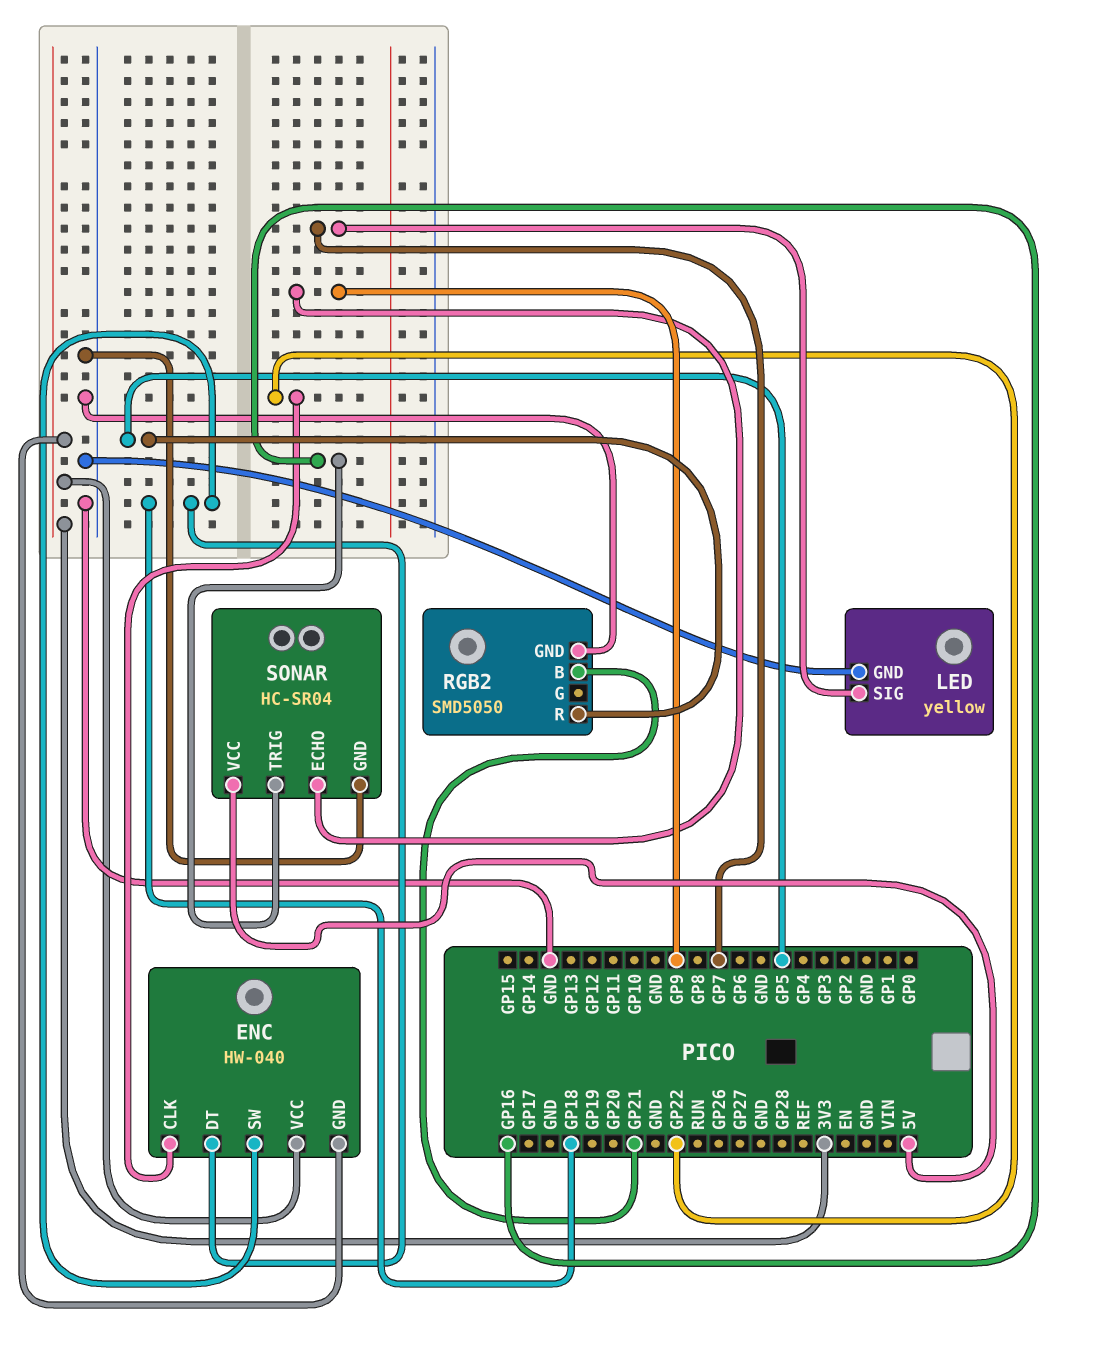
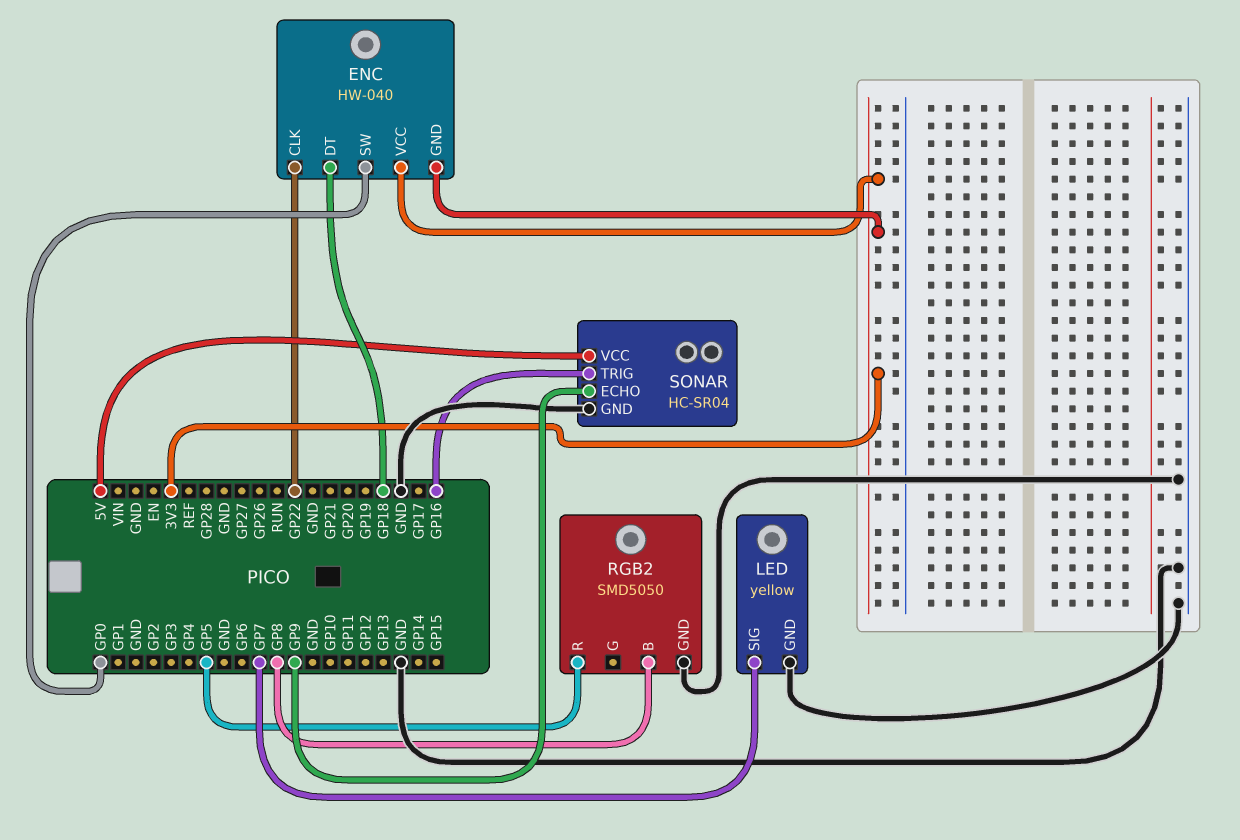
ENC pin SW: GP18 -> GP0
RGB2 pin B: GP21 -> GP8

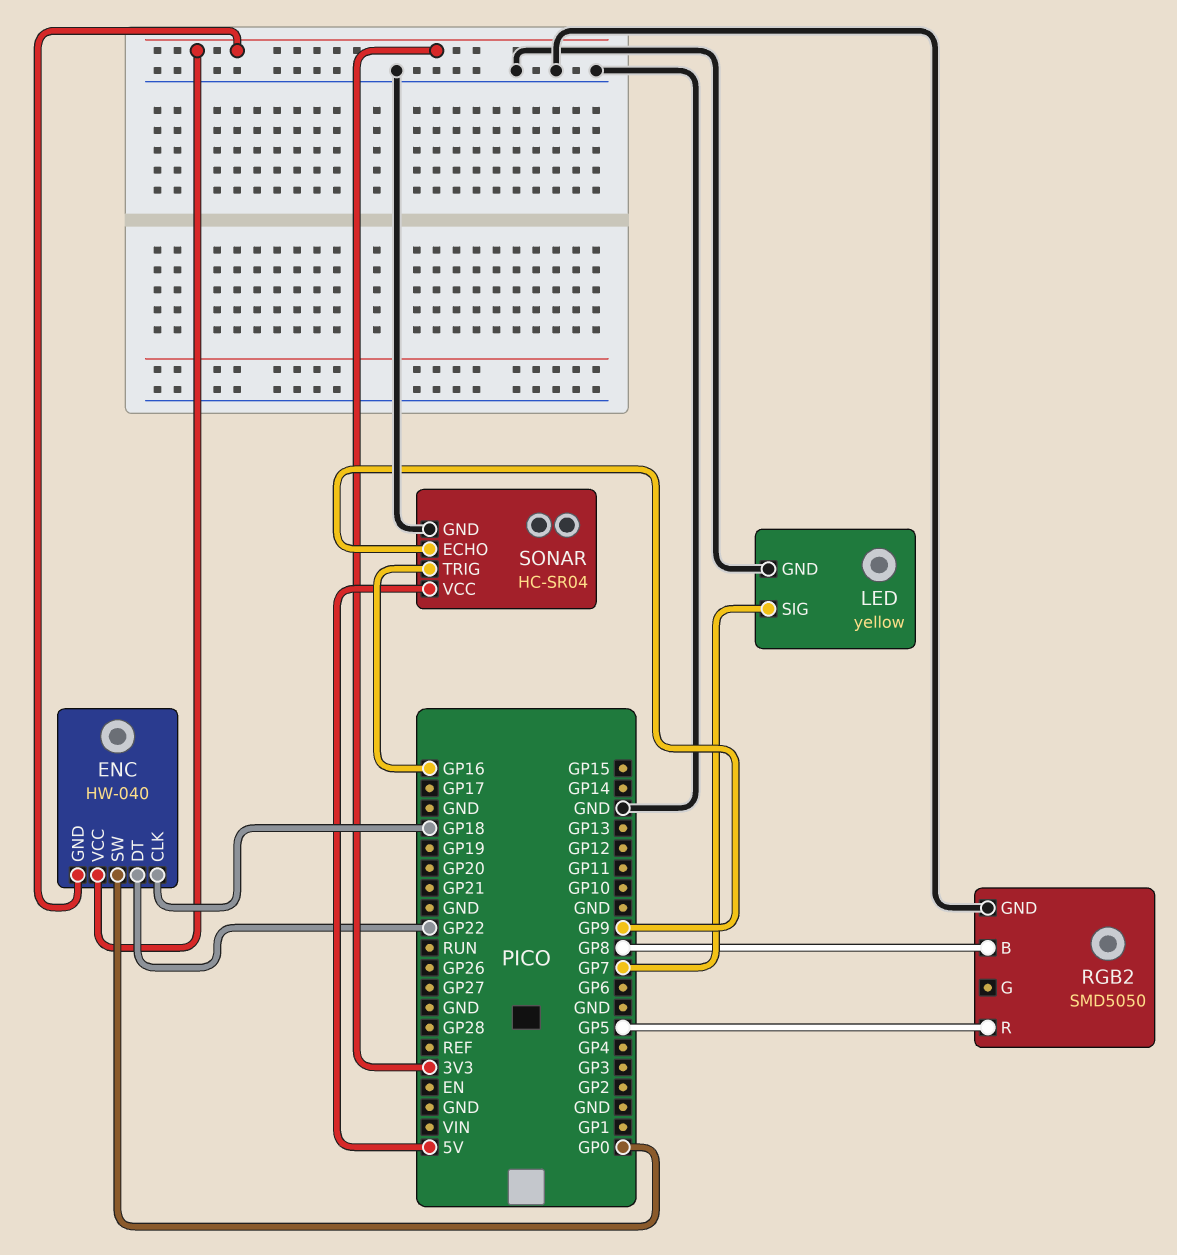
ENC pin CLK: GP22 -> GP18
ENC pin DT: GP18 -> GP22

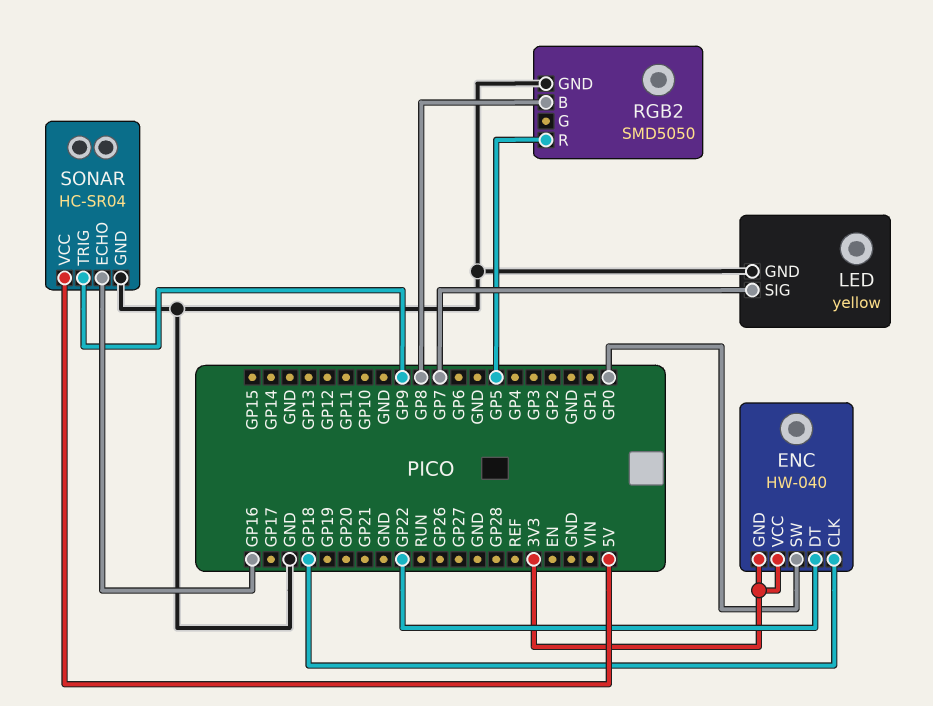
SONAR pin ECHO: GP9 -> GP16
SONAR pin TRIG: GP16 -> GP9

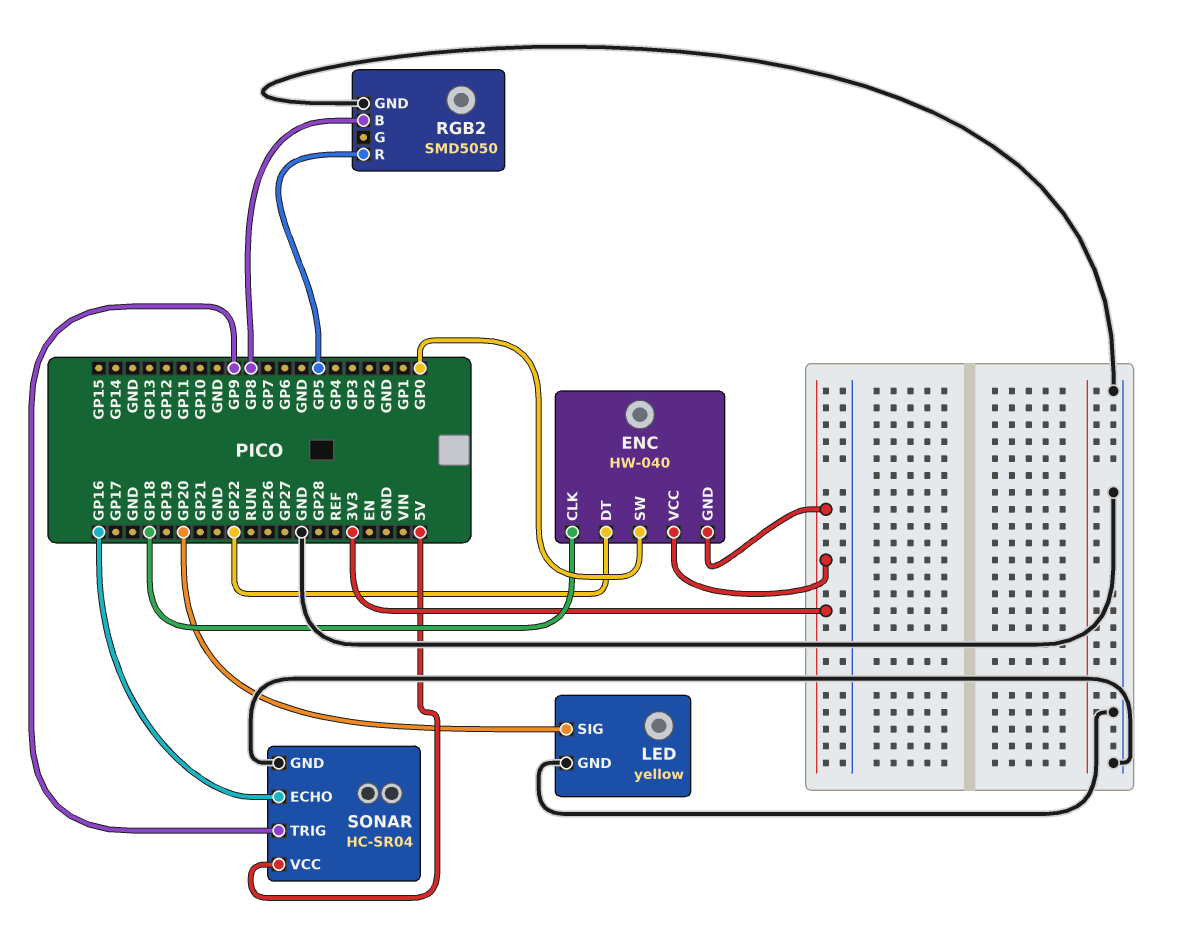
LED pin SIG: GP7 -> GP20

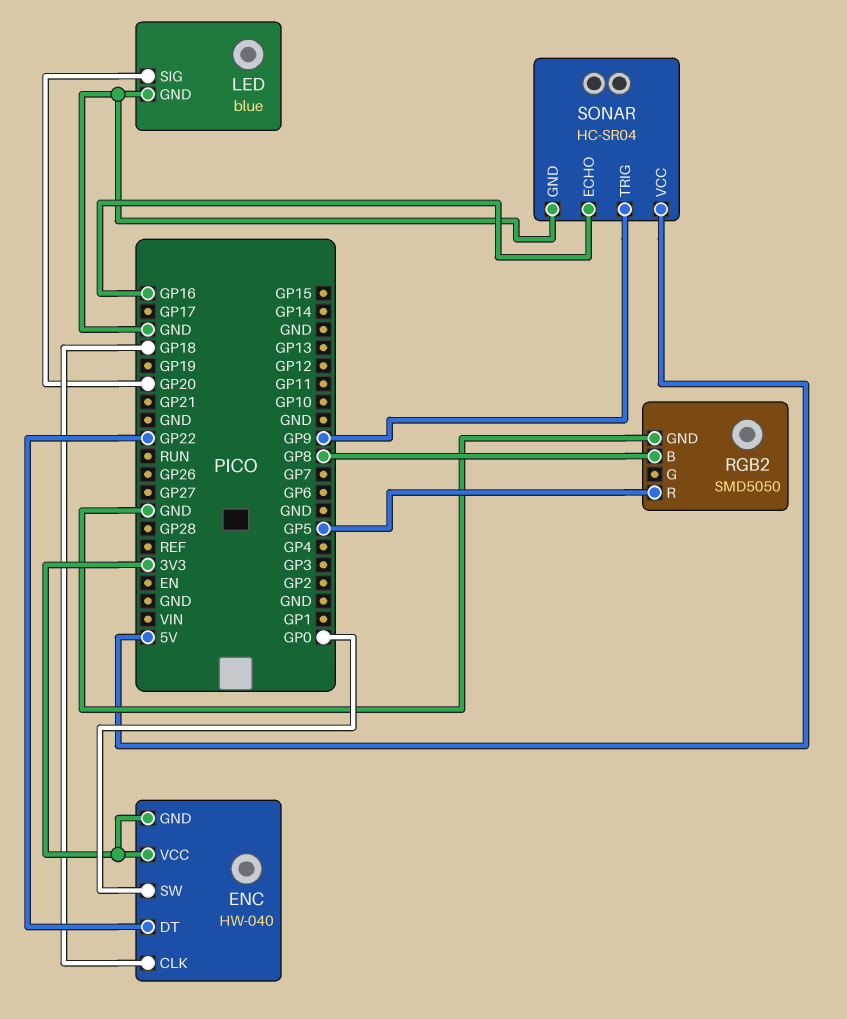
LED: yellow -> blue

